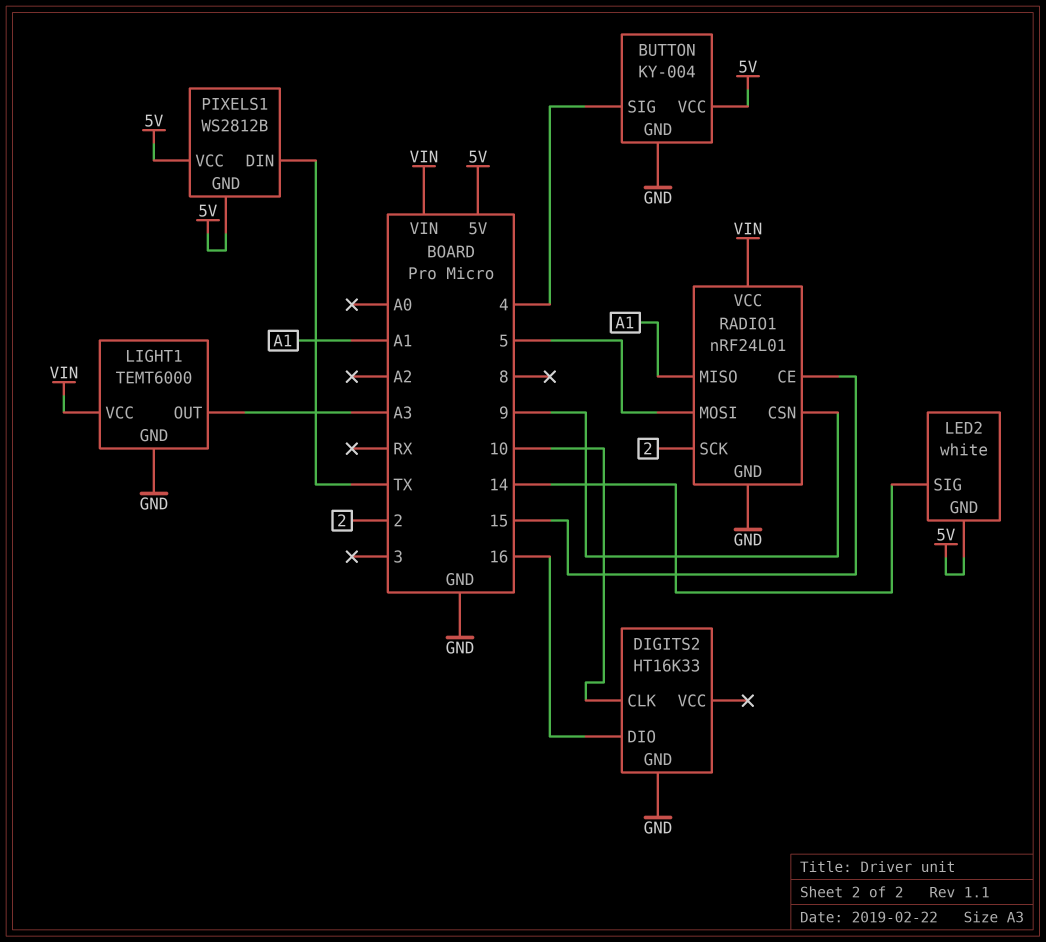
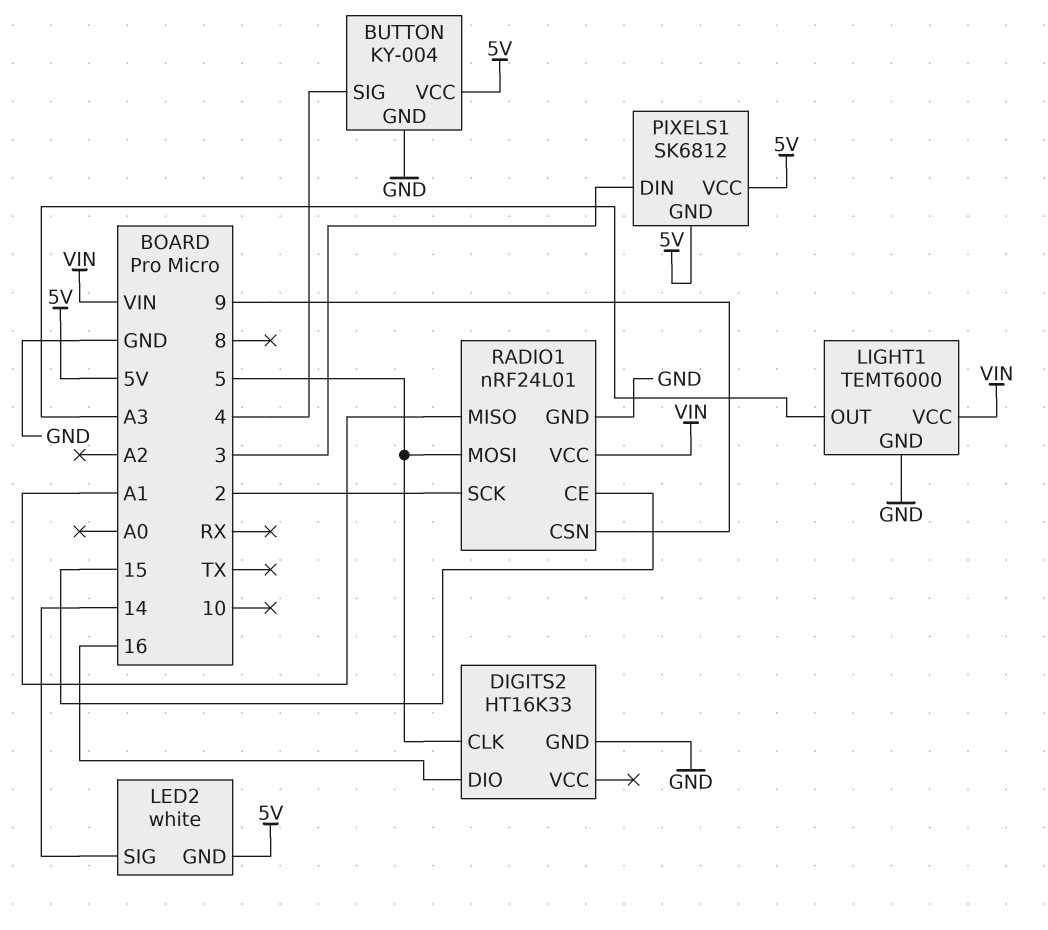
DIGITS2 pin CLK: 10 -> 5
PIXELS1: WS2812B -> SK6812
PIXELS1 pin DIN: TX -> 3

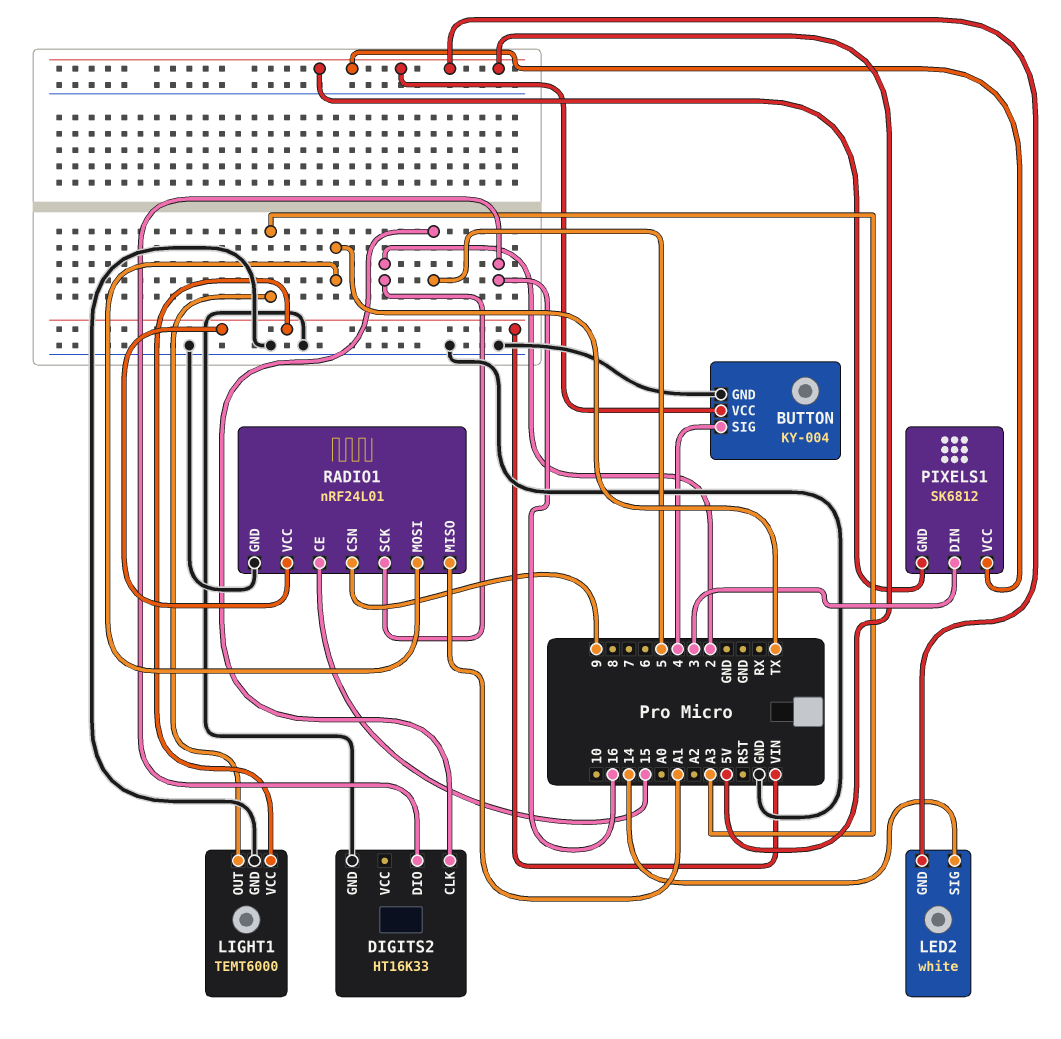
RADIO1 pin MOSI: 5 -> TX

